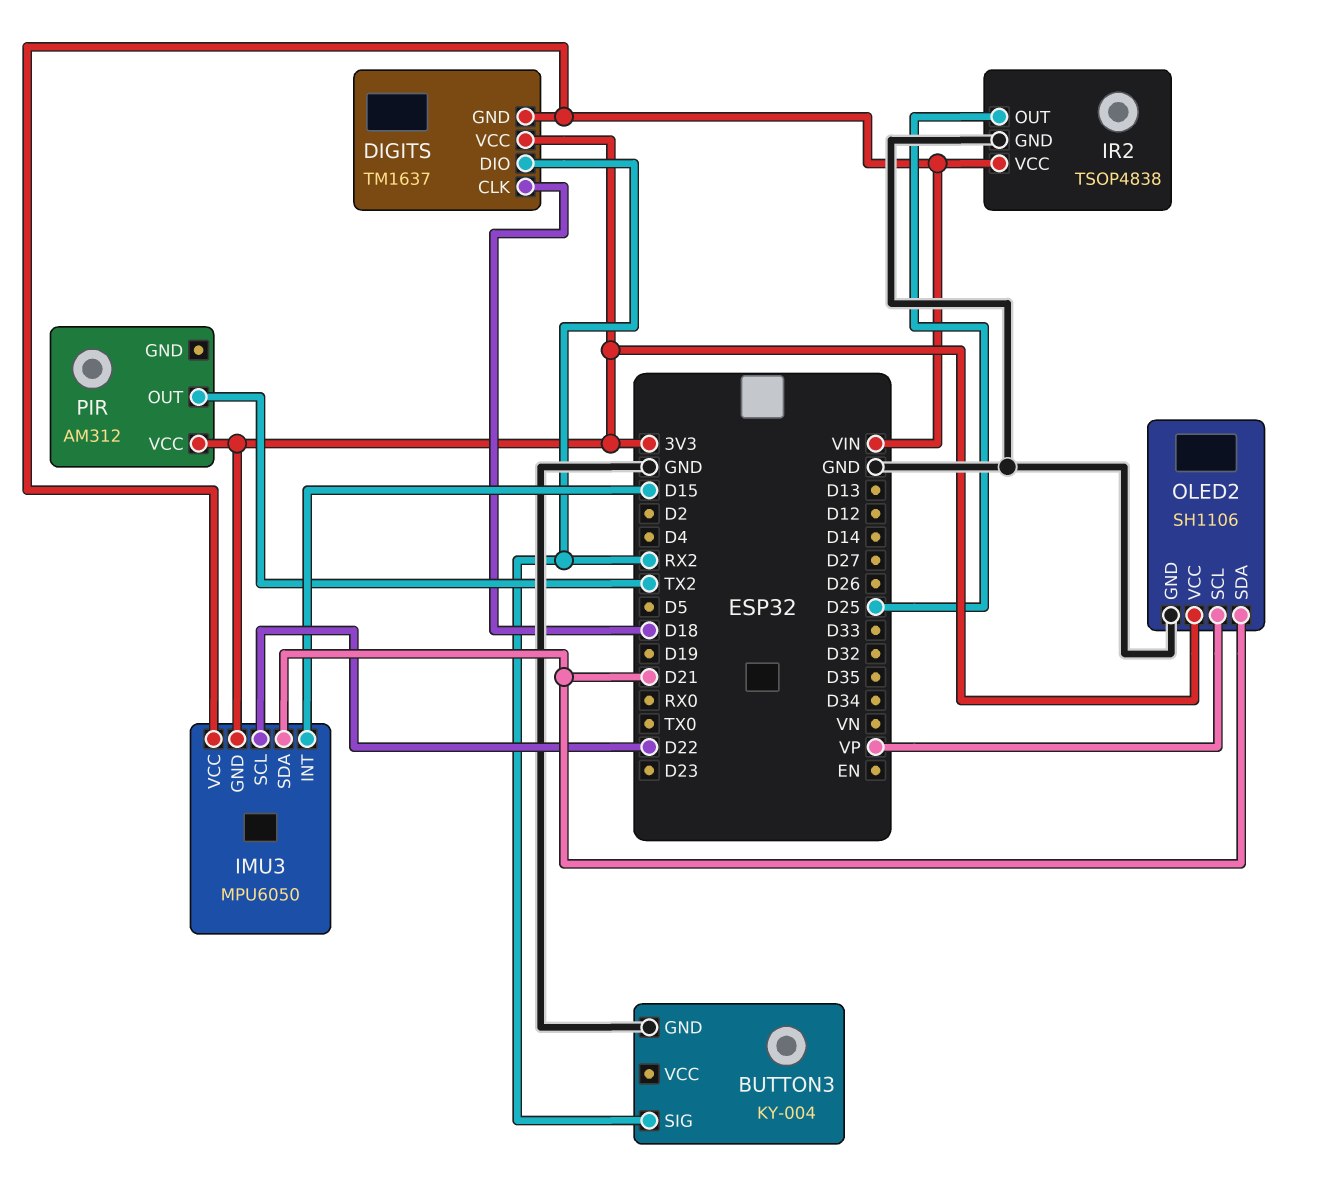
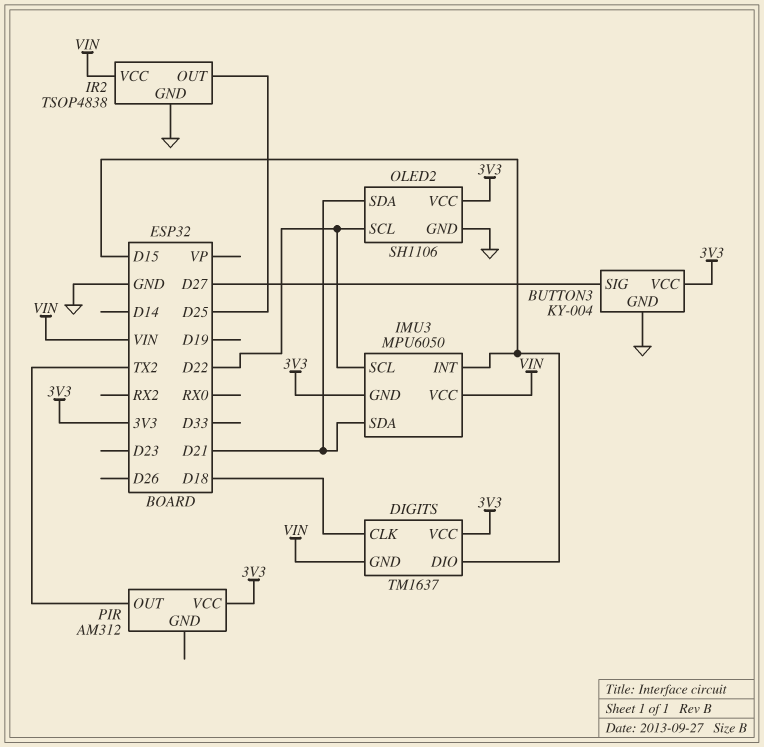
BUTTON3 pin SIG: RX2 -> D27
BUTTON3 pin VCC: none -> 3V3
DIGITS pin DIO: RX2 -> D15
OLED2 pin SCL: VP -> D22

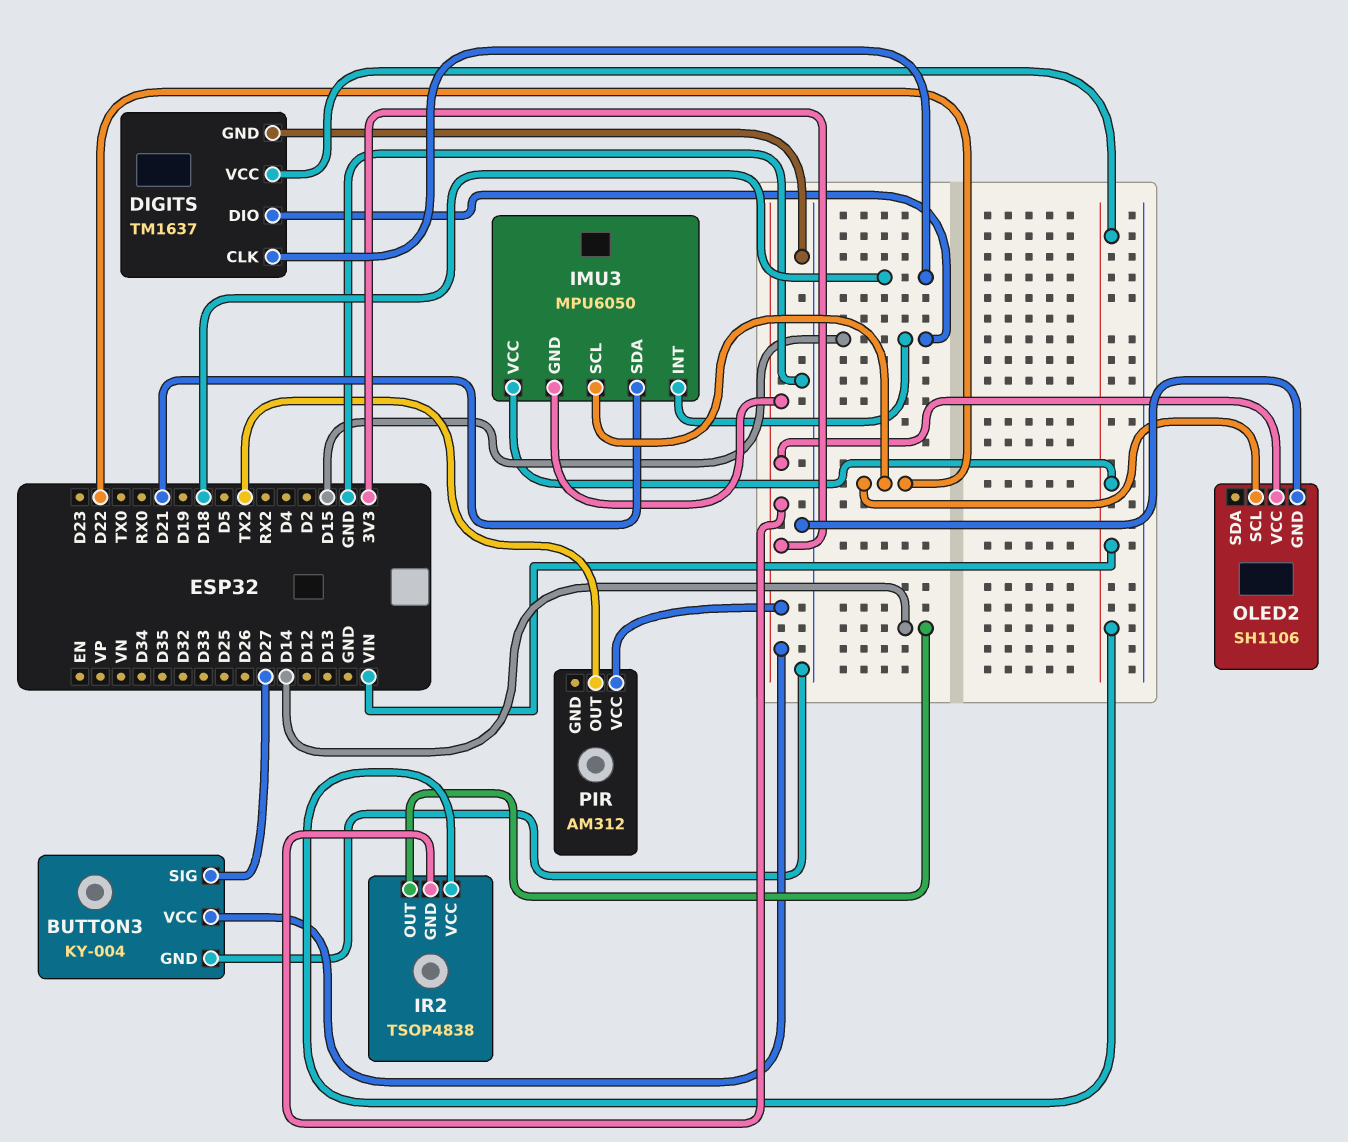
DIGITS pin GND: VIN -> GND
DIGITS pin VCC: 3V3 -> VIN
IR2 pin GND: GND -> 3V3
IR2 pin OUT: D25 -> D14
OLED2 pin SDA: D21 -> none

